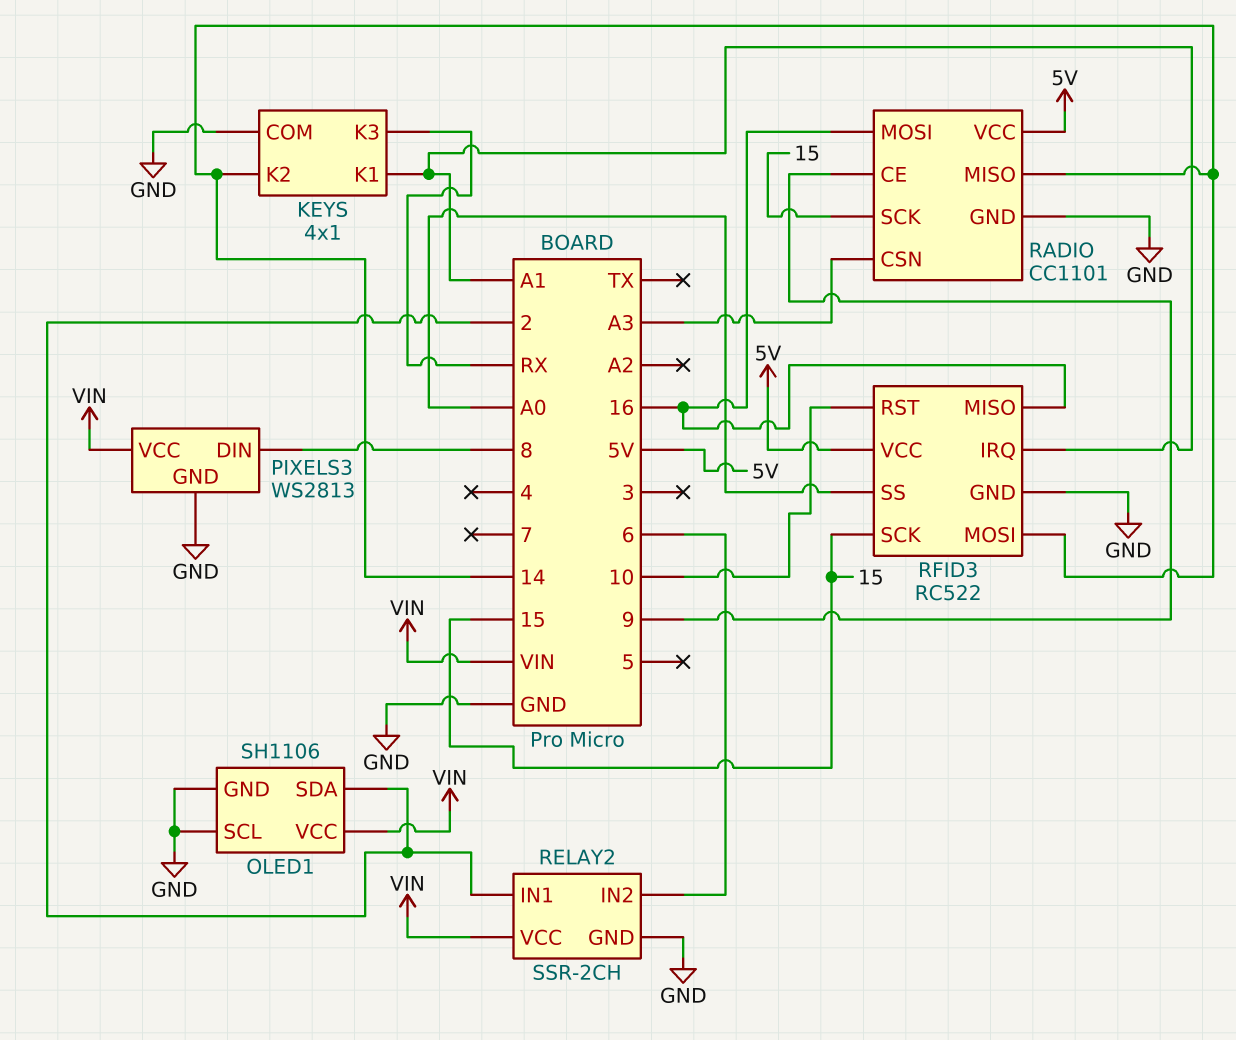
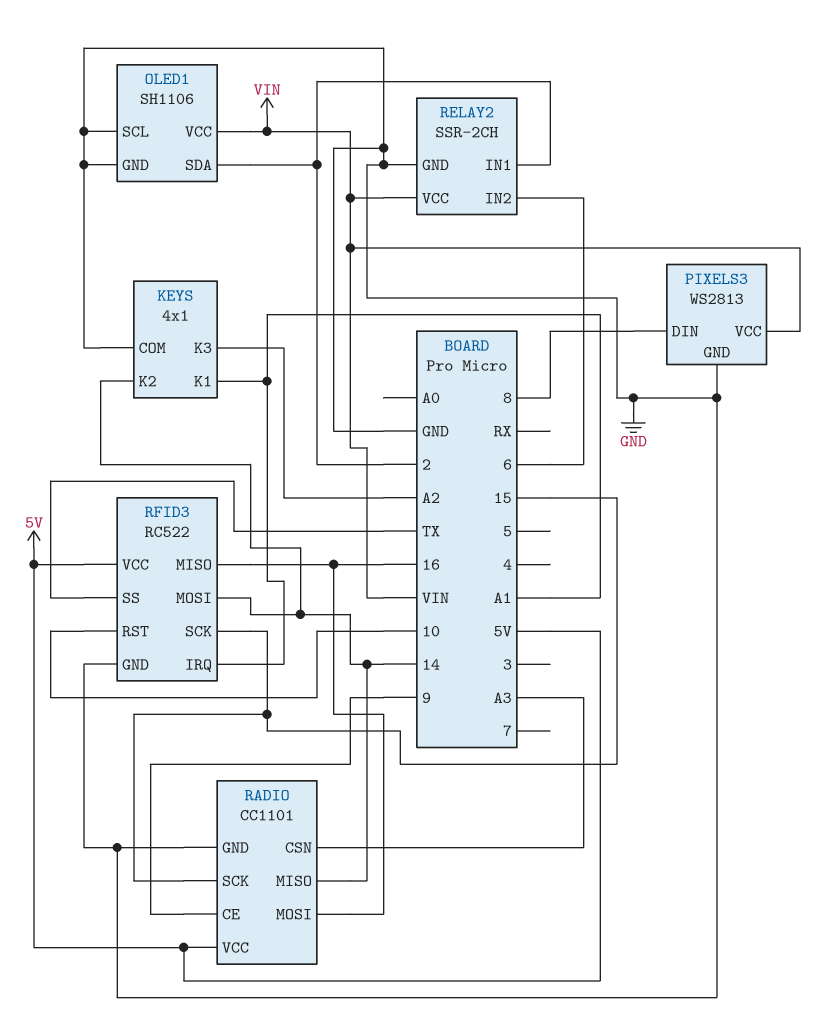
KEYS pin K3: RX -> A2
RFID3 pin SS: A0 -> TX

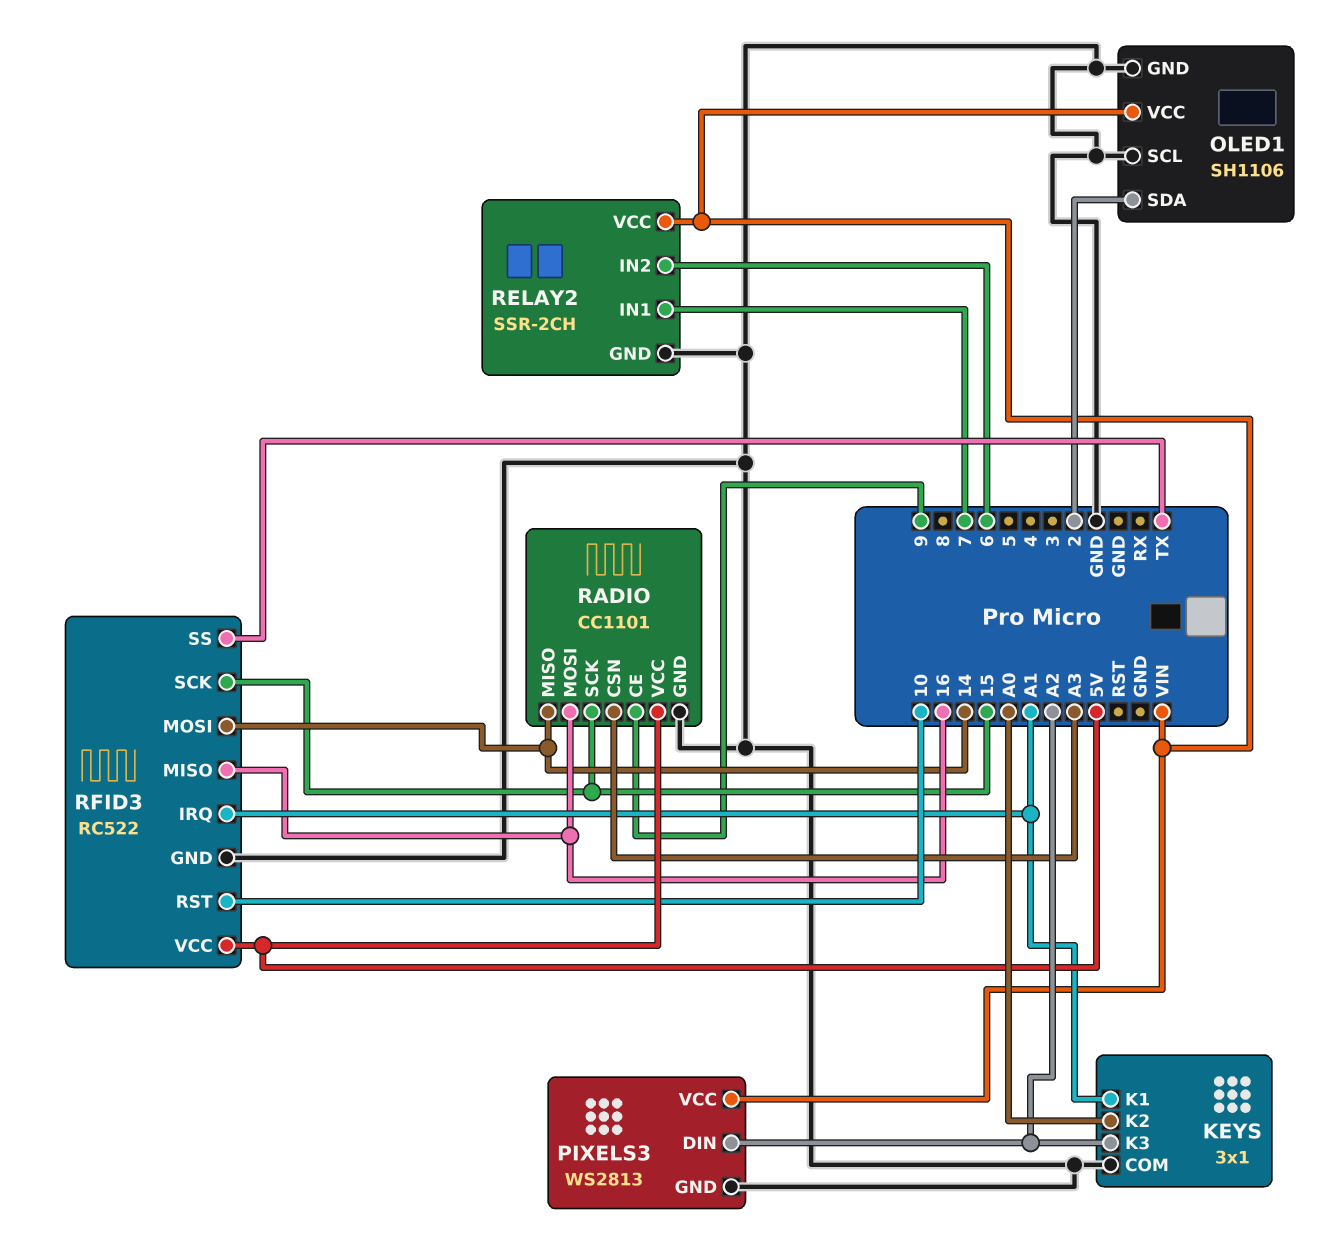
KEYS: 4x1 -> 3x1
KEYS pin K2: 14 -> A0
PIXELS3 pin DIN: 8 -> A2
RELAY2 pin IN1: 2 -> 7

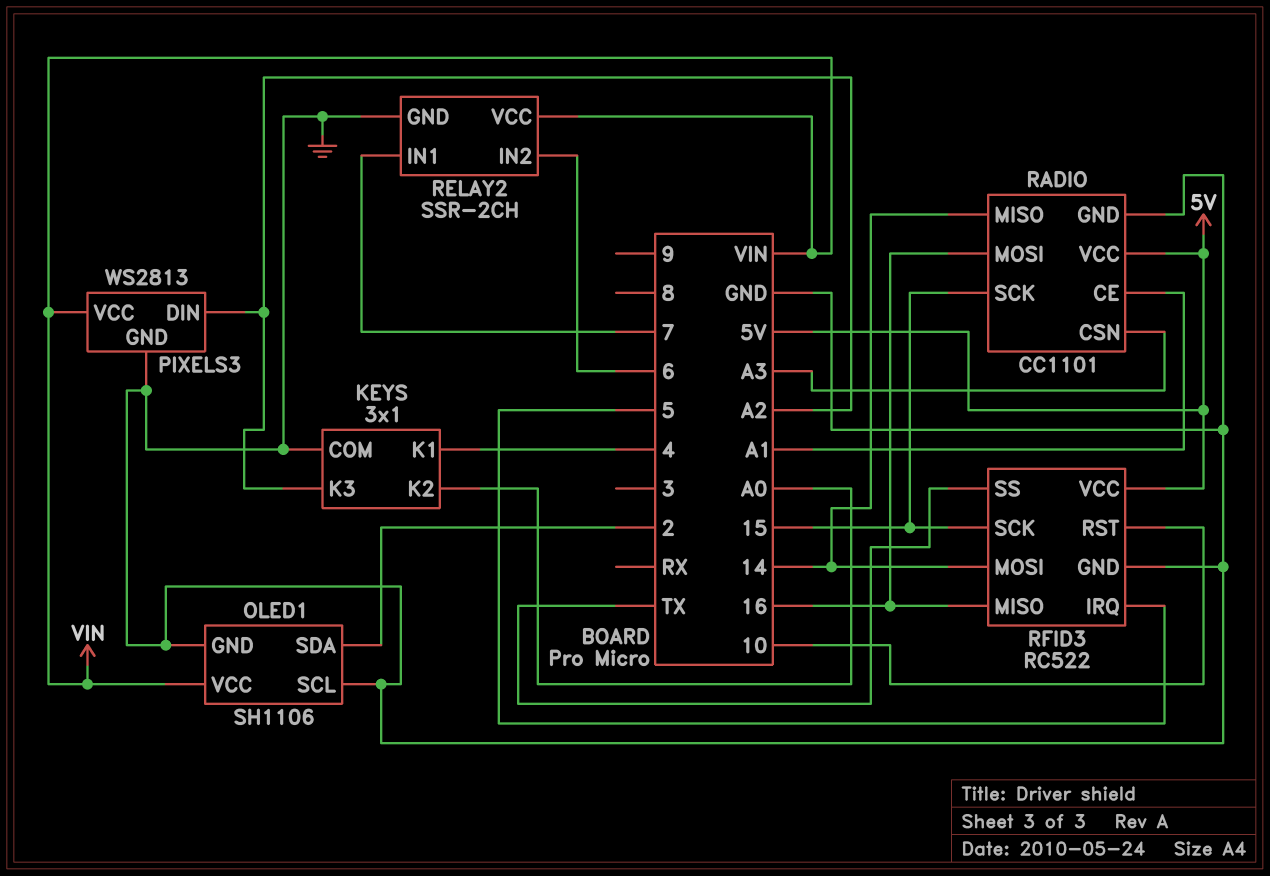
KEYS pin K1: A1 -> 4
RADIO pin CE: 9 -> A1
RFID3 pin IRQ: A1 -> 5

